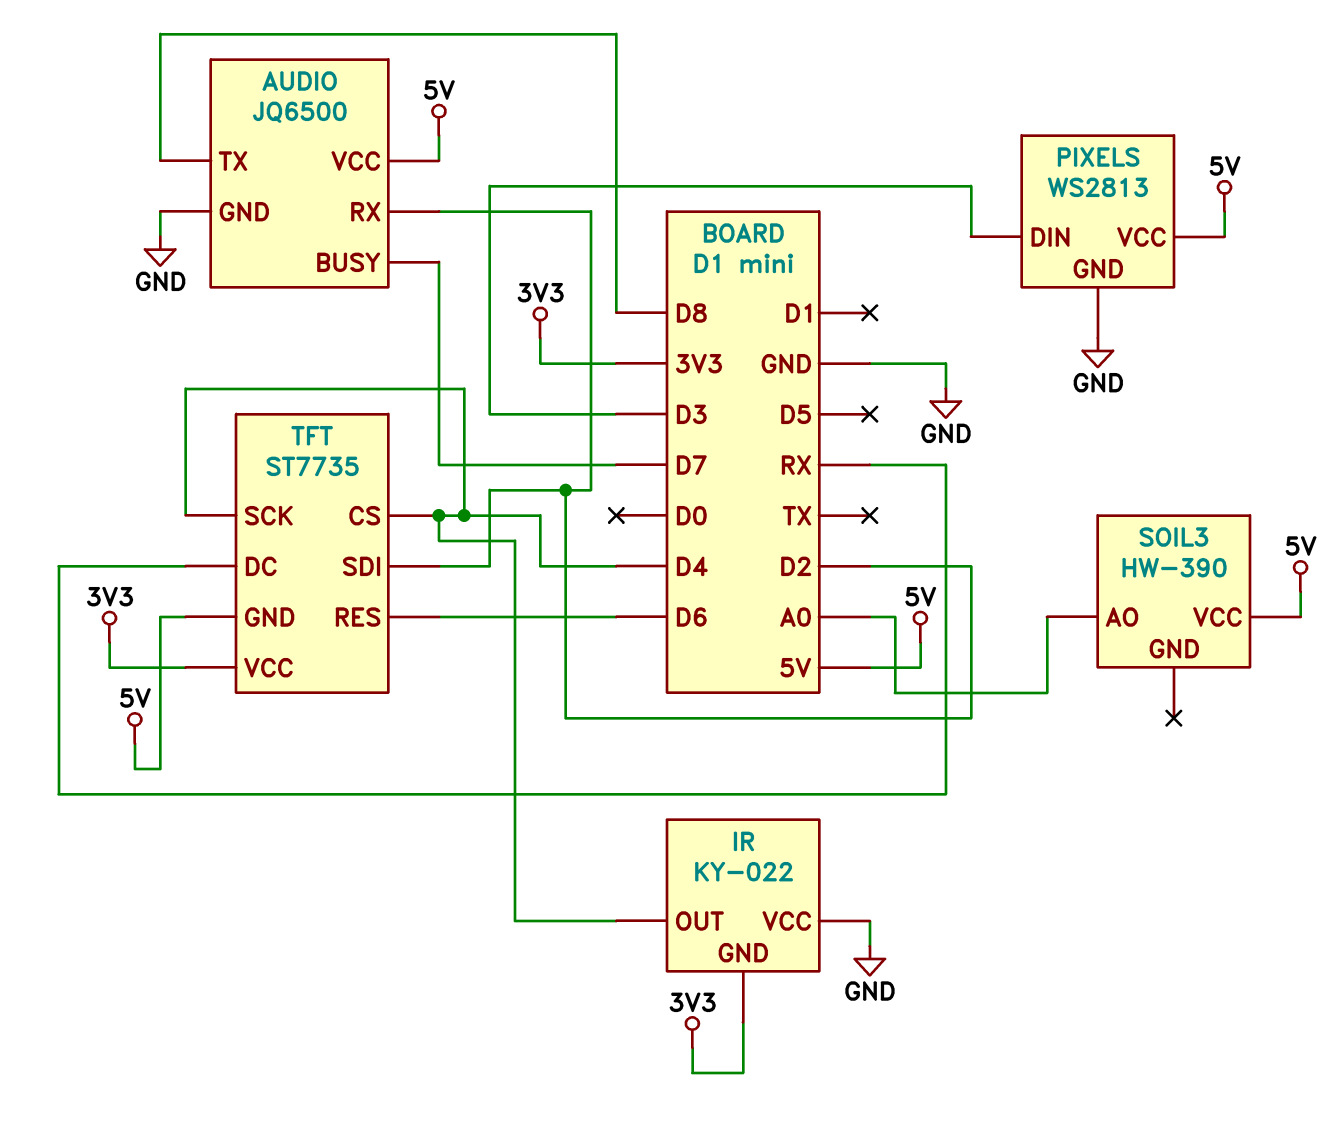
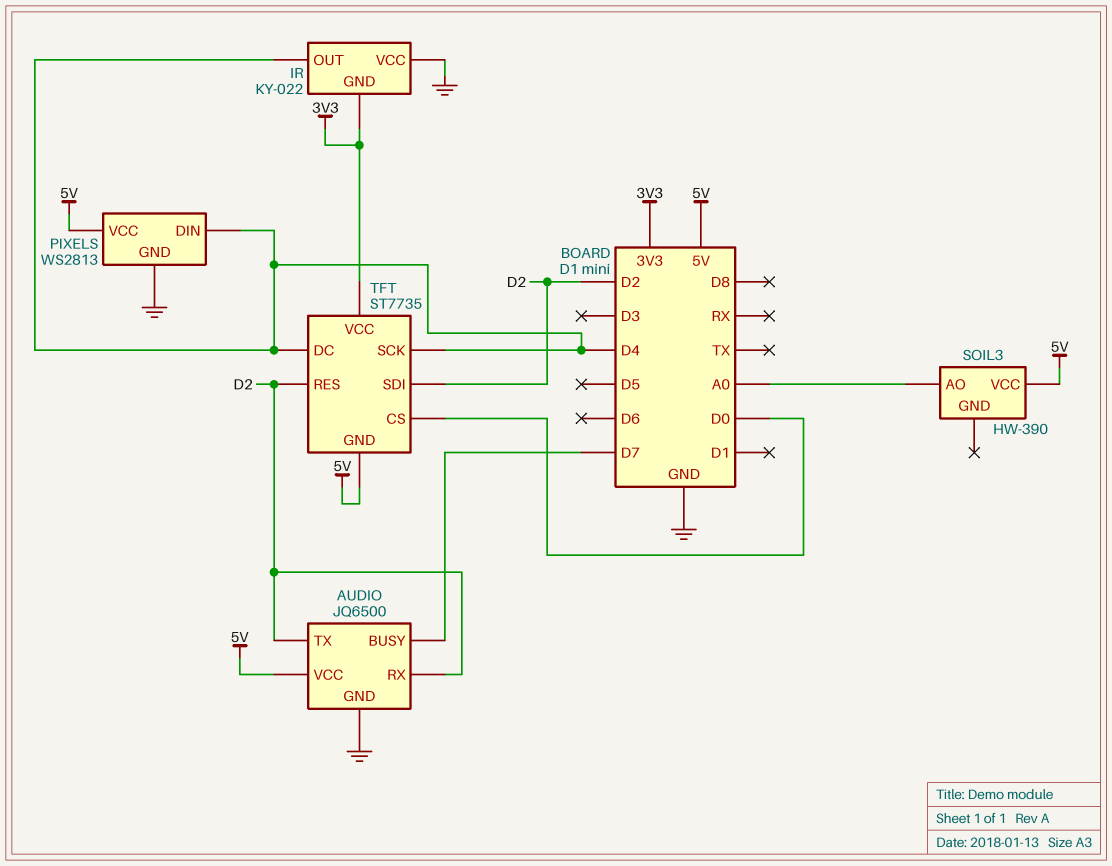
AUDIO pin TX: D8 -> D2
PIXELS pin DIN: D3 -> D4
TFT pin CS: D4 -> D0
TFT pin DC: RX -> D4
TFT pin RES: D6 -> D2

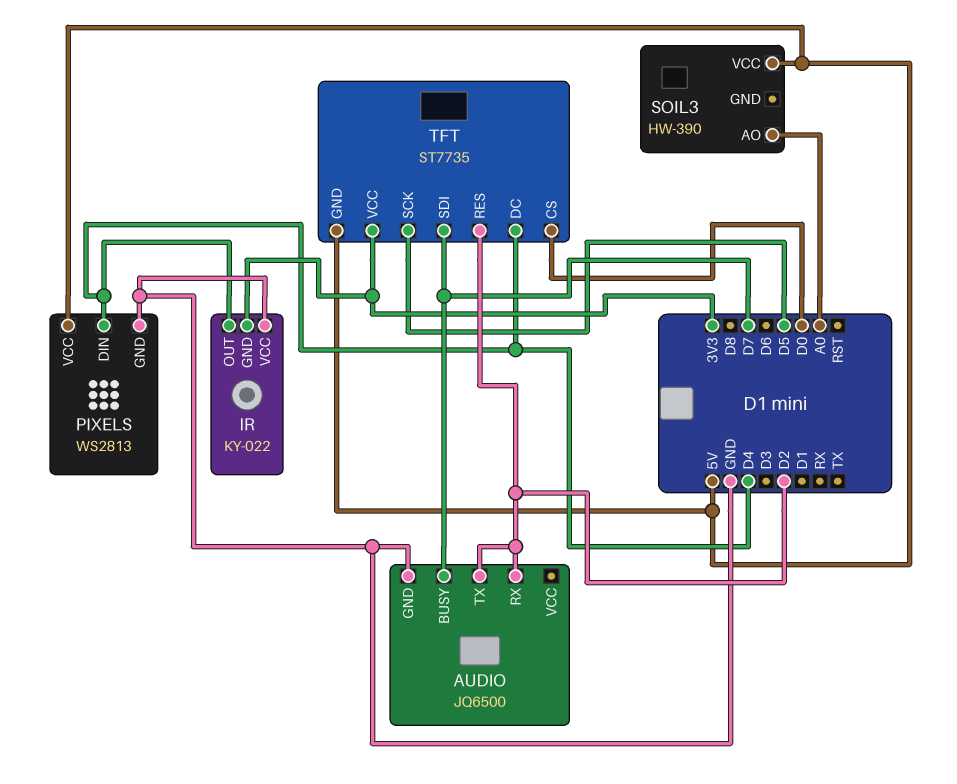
AUDIO pin VCC: 5V -> none
TFT pin SCK: D4 -> D5
TFT pin SDI: D2 -> D7

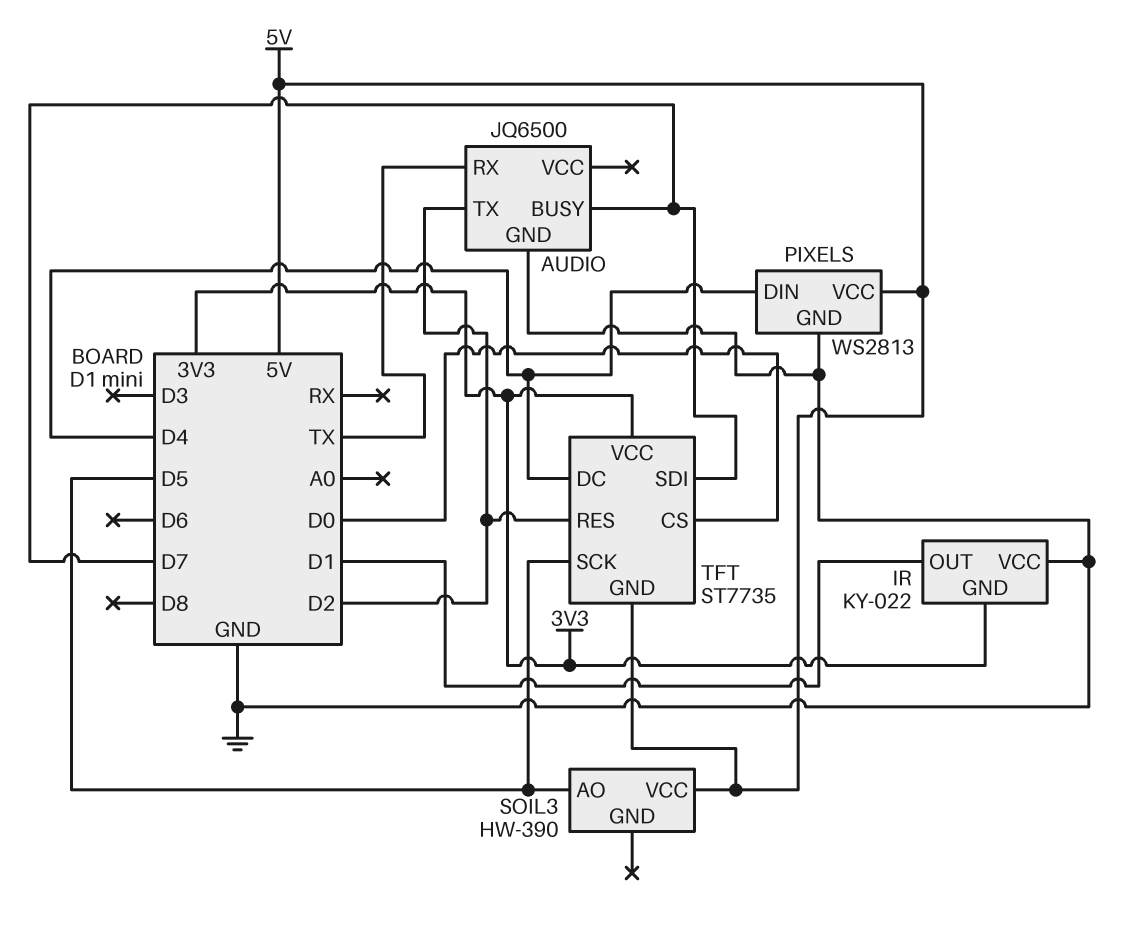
AUDIO pin RX: D2 -> TX
IR pin OUT: D4 -> D1
SOIL3 pin AO: A0 -> D5

